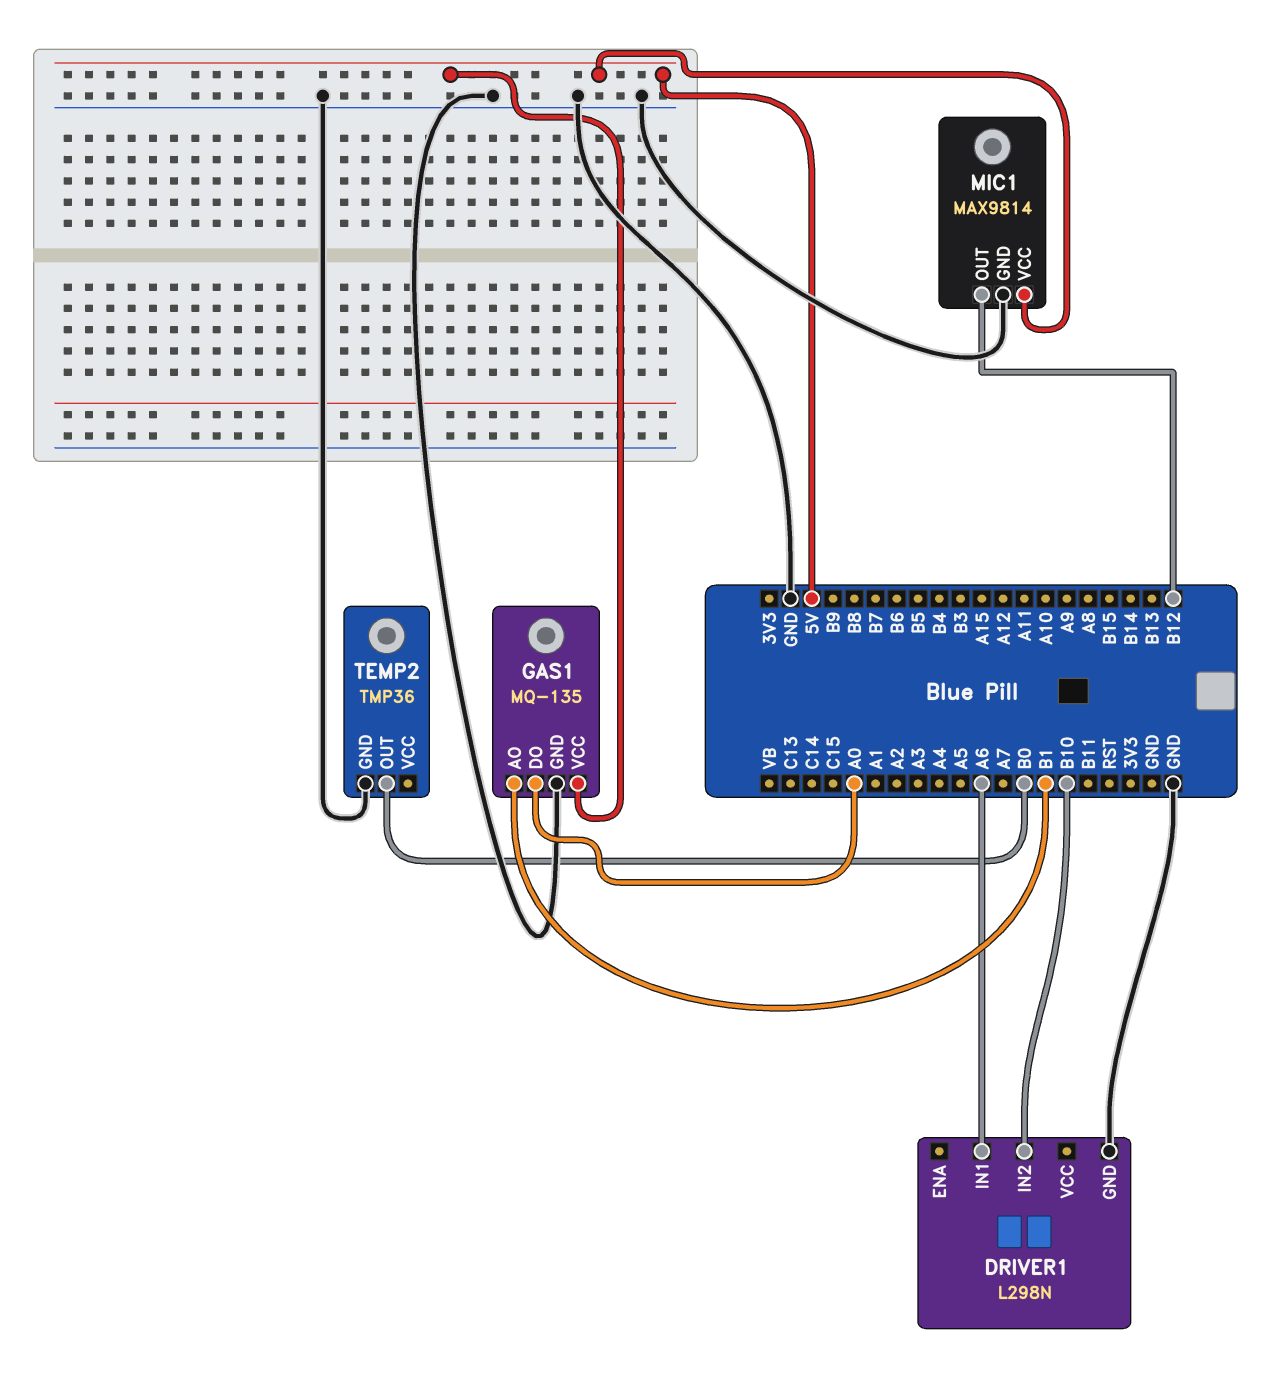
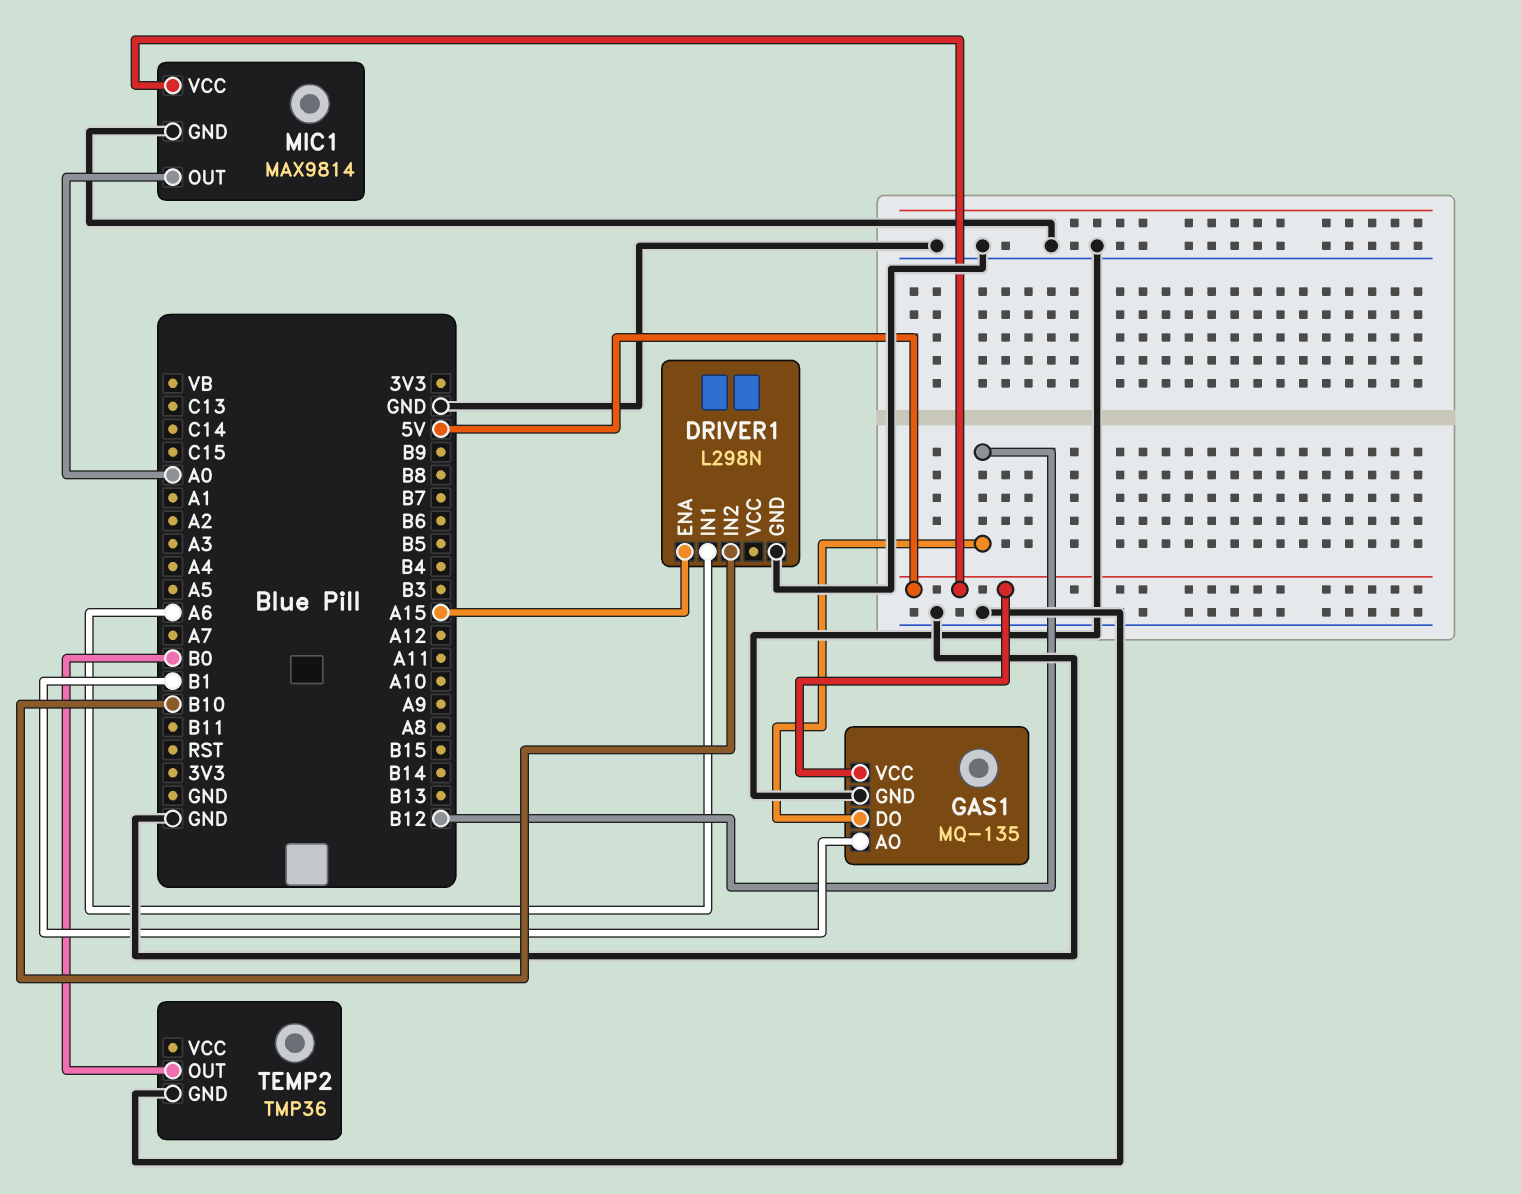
DRIVER1 pin ENA: none -> A15
GAS1 pin DO: A0 -> B12
MIC1 pin OUT: B12 -> A0

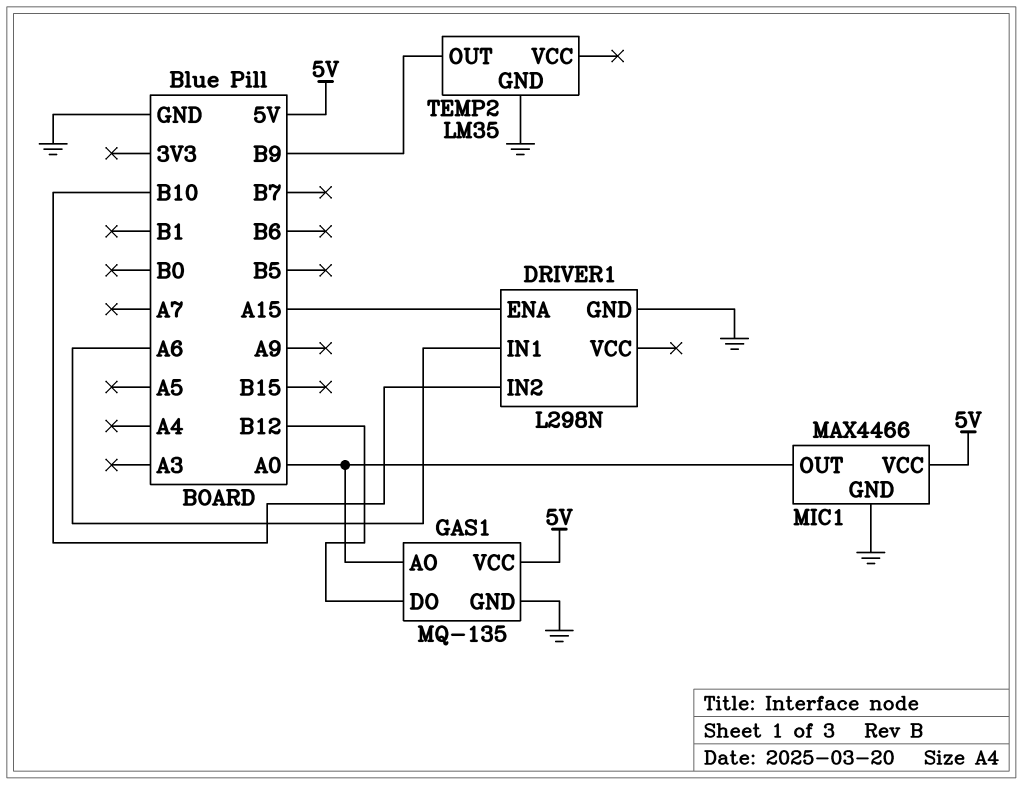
GAS1 pin AO: B1 -> A0
MIC1: MAX9814 -> MAX4466
TEMP2: TMP36 -> LM35
TEMP2 pin OUT: B0 -> B9

